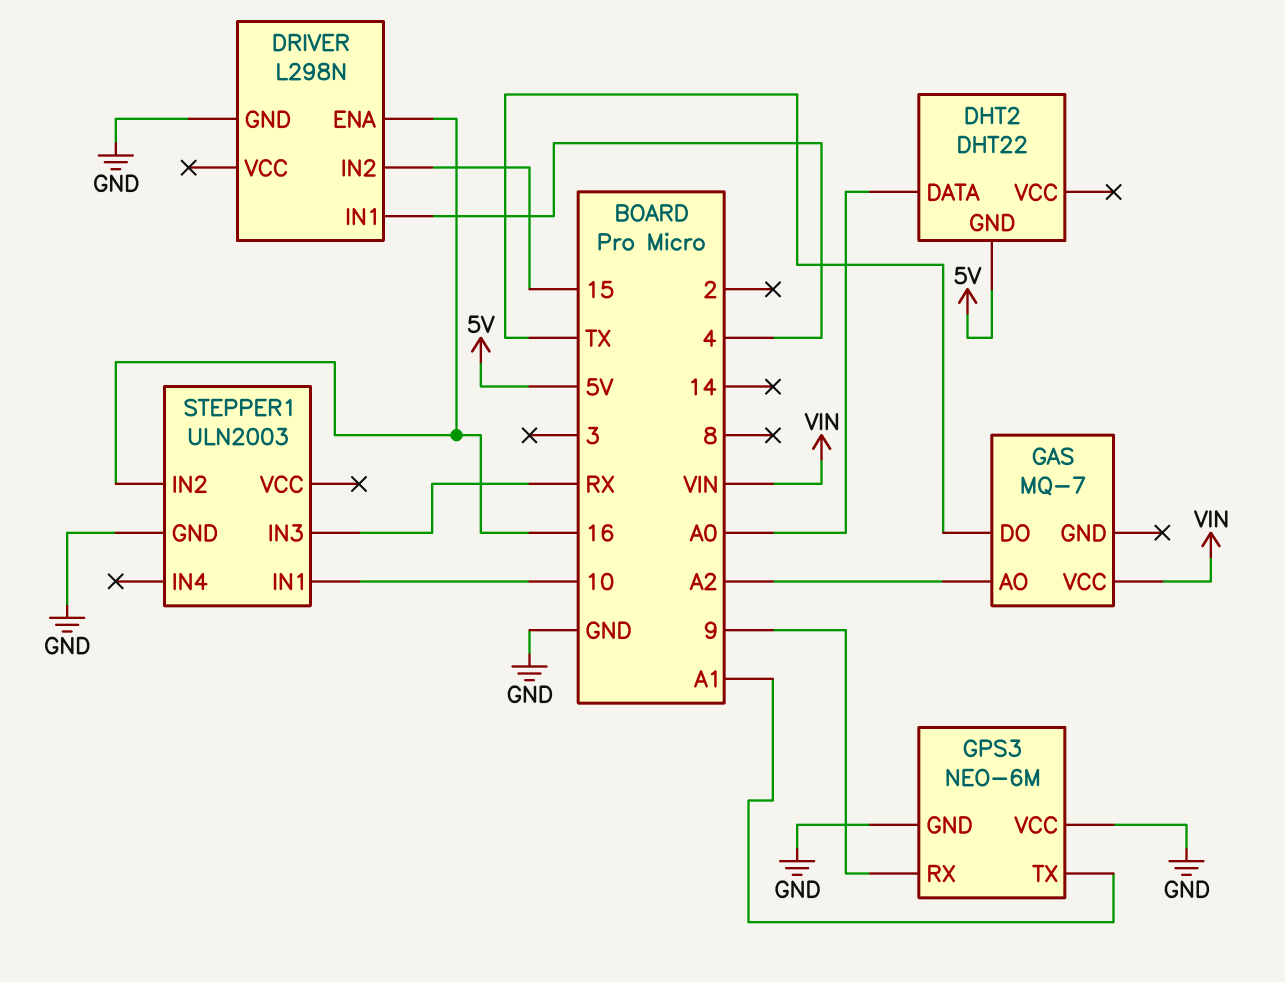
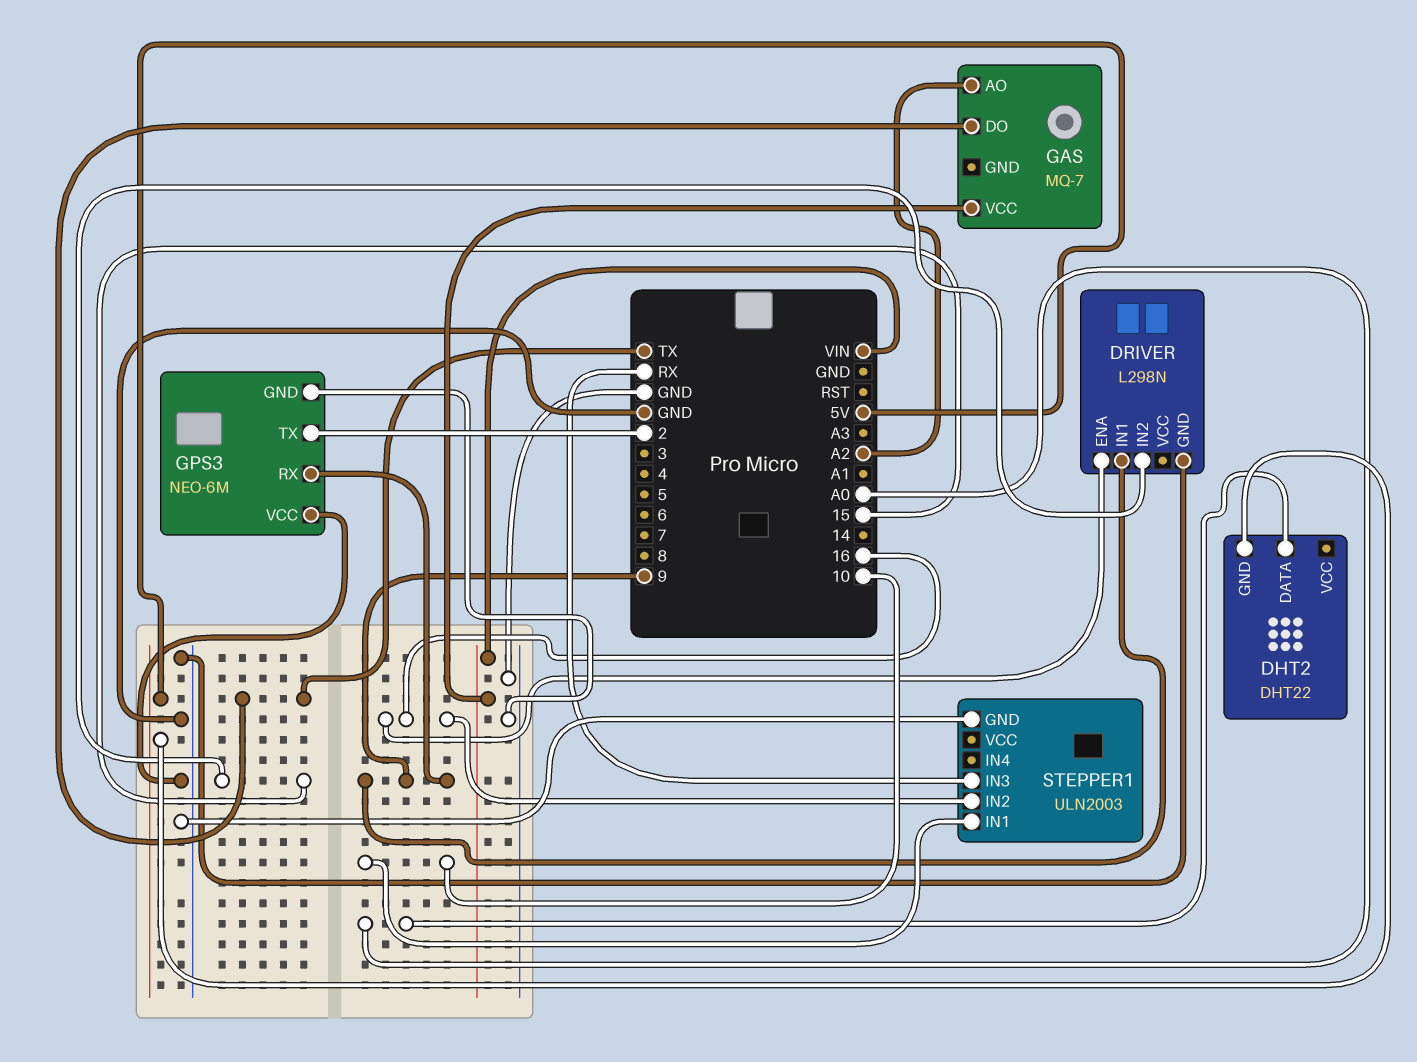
DRIVER pin IN1: 4 -> 9
GPS3 pin TX: A1 -> 2

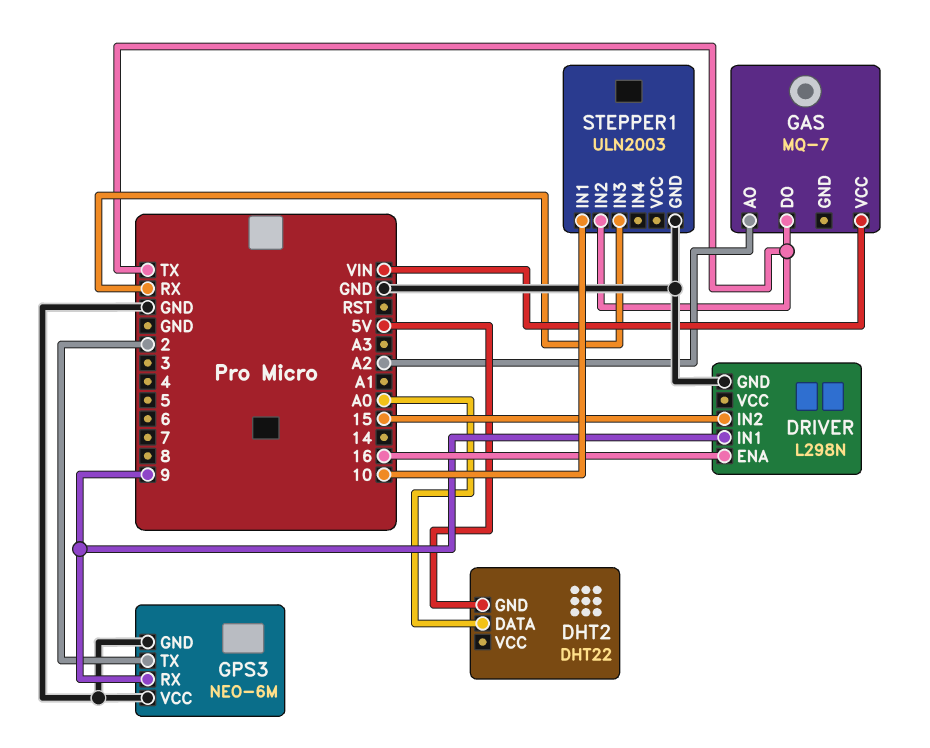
STEPPER1 pin IN2: 16 -> TX

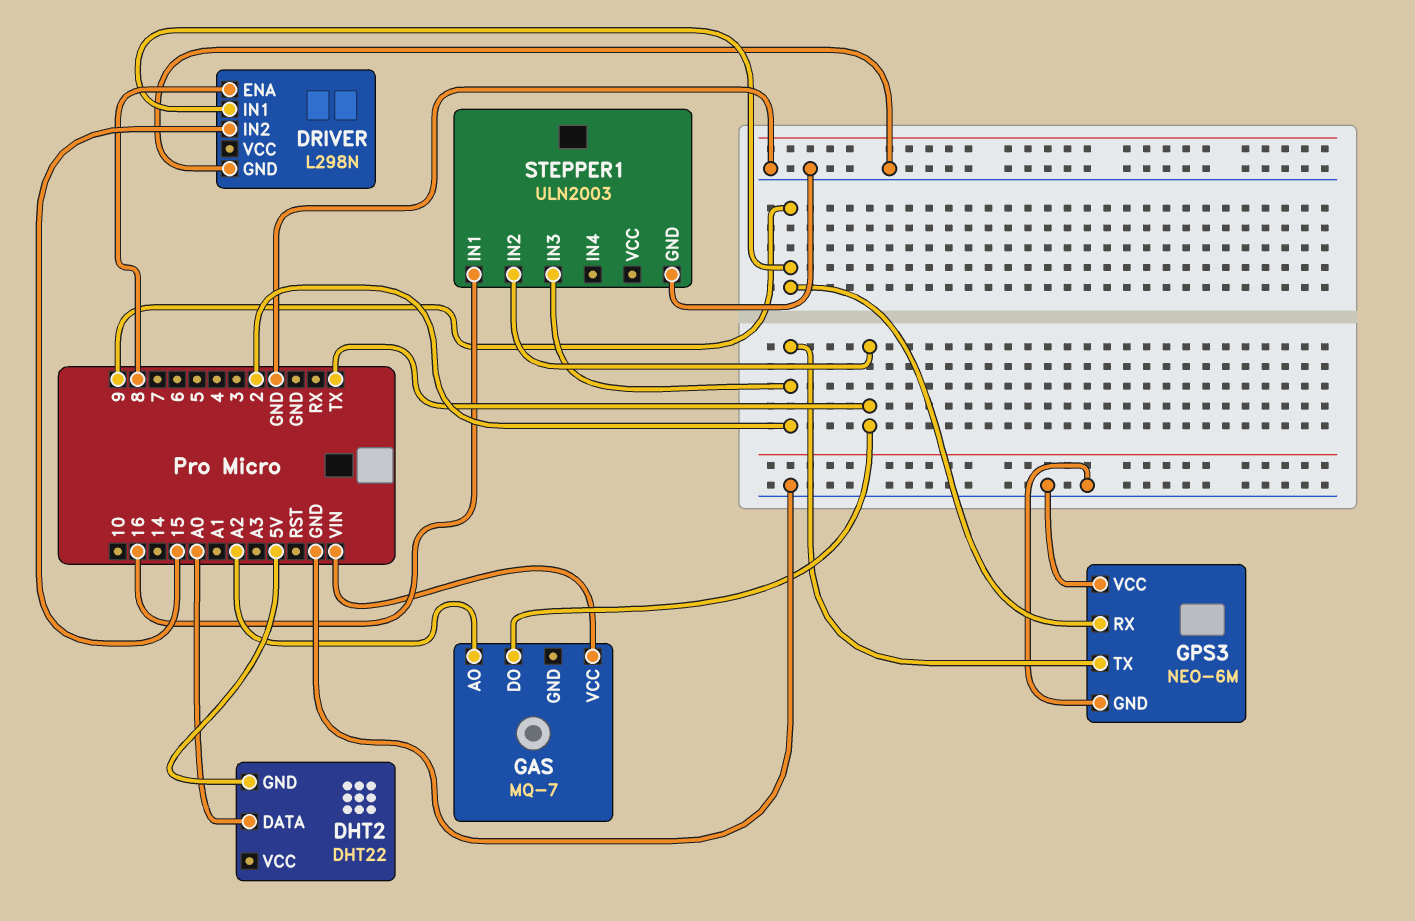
DRIVER pin ENA: 16 -> 8
STEPPER1 pin IN1: 10 -> 16
STEPPER1 pin IN3: RX -> 2

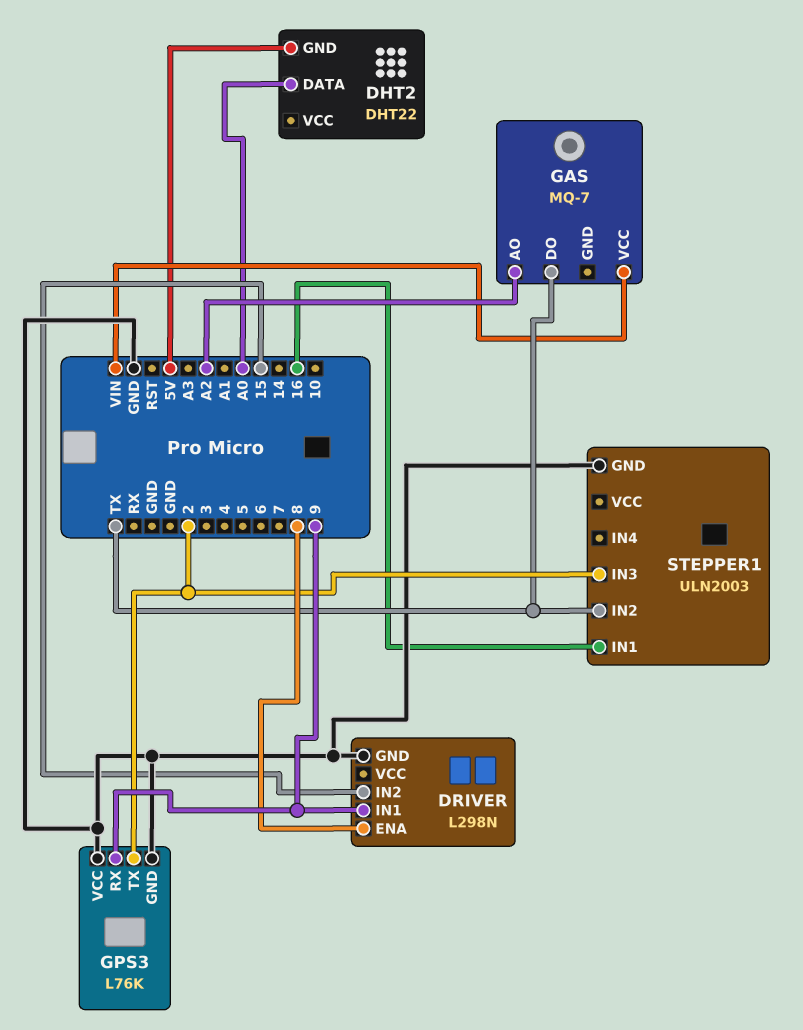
GPS3: NEO-6M -> L76K

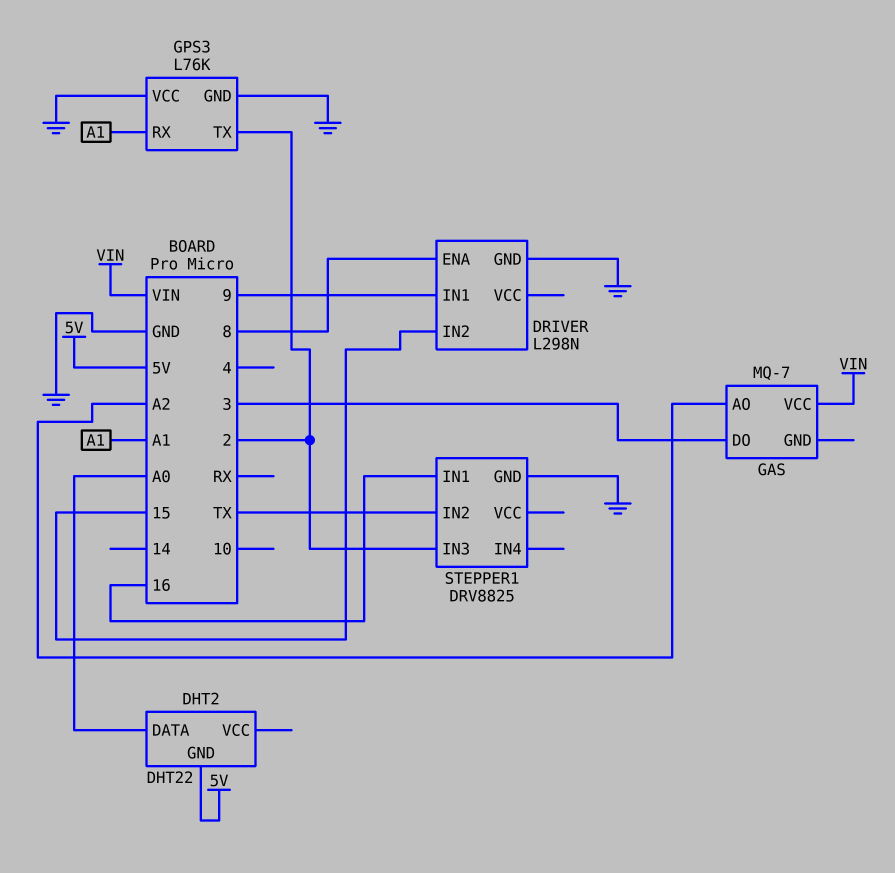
GAS pin DO: TX -> 3
GPS3 pin RX: 9 -> A1
STEPPER1: ULN2003 -> DRV8825

